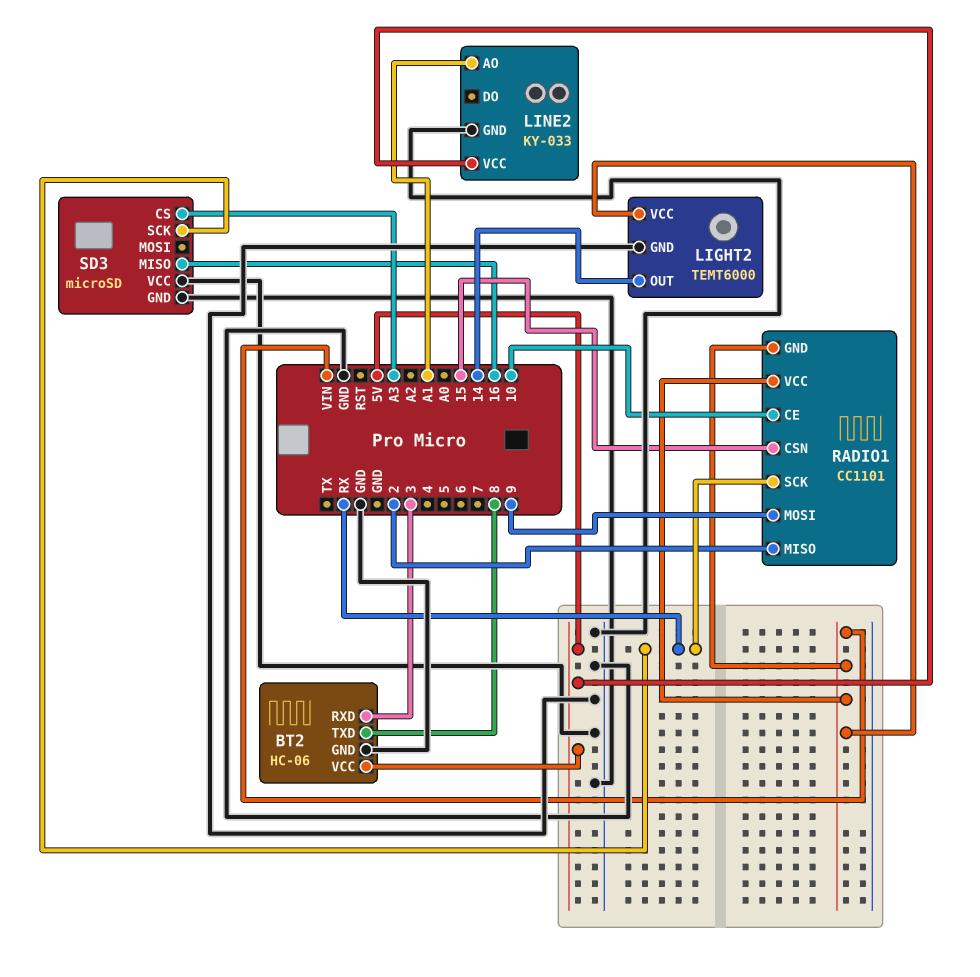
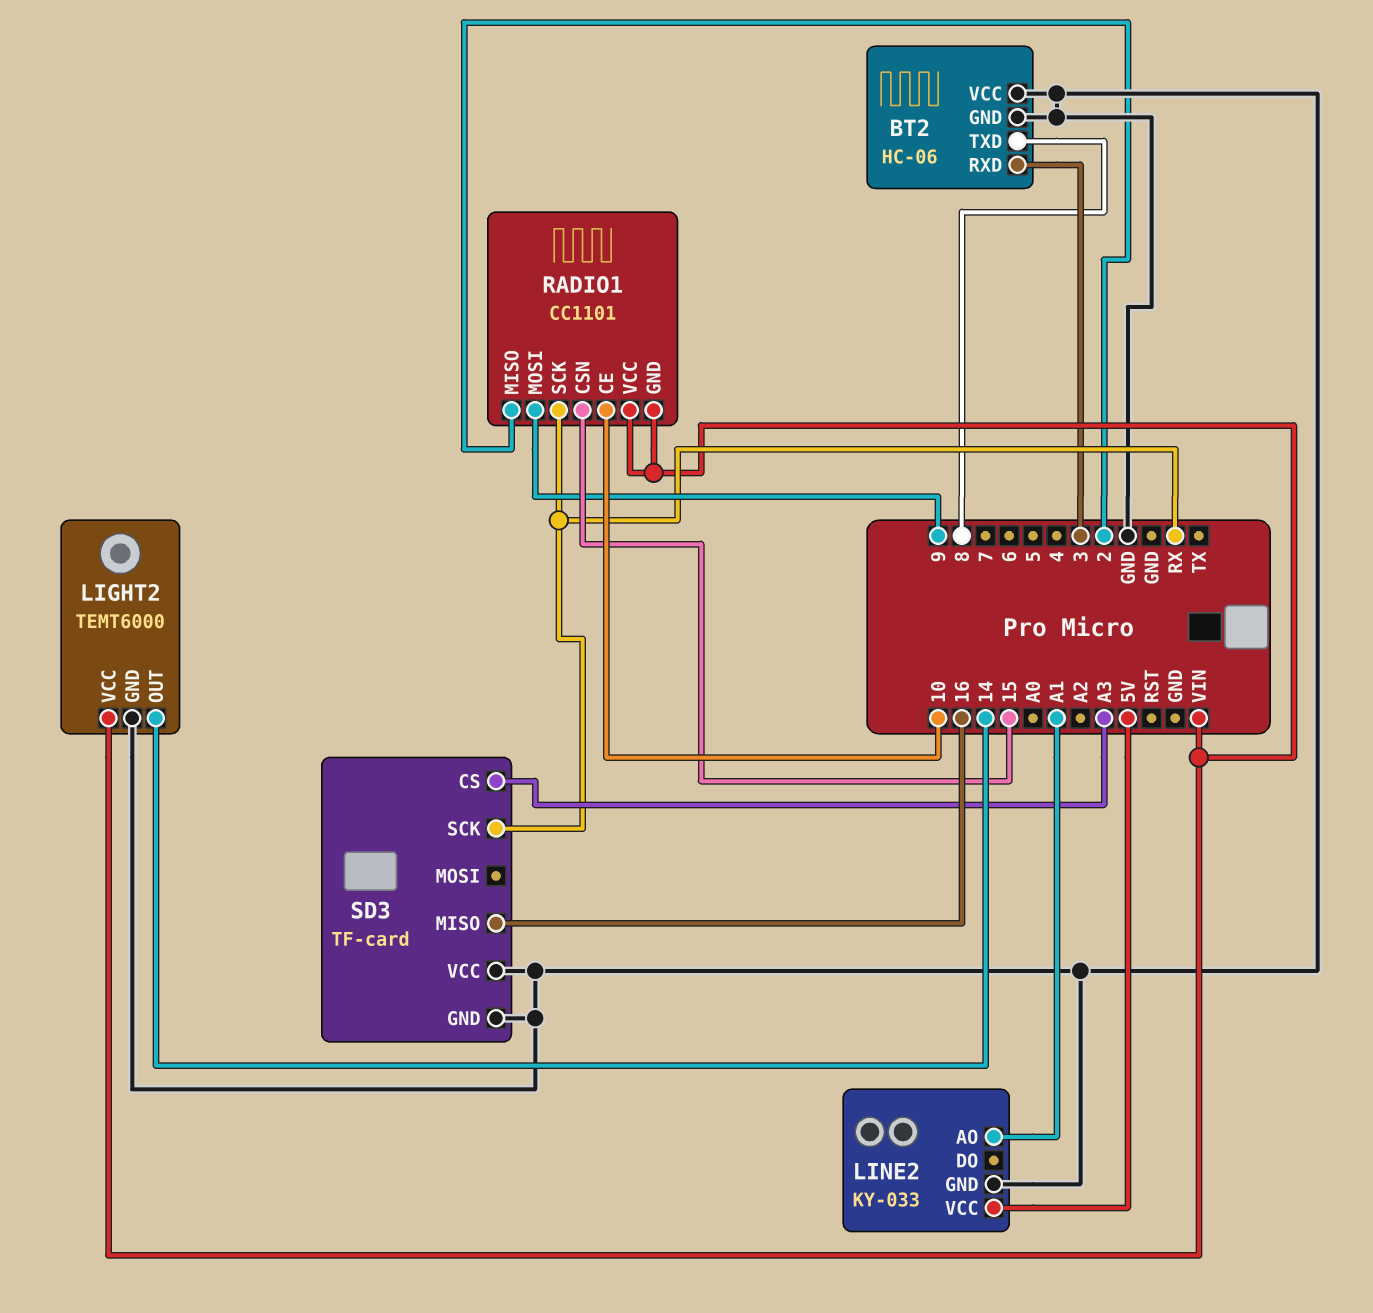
BT2 pin VCC: 5V -> GND
SD3: microSD -> TF-card

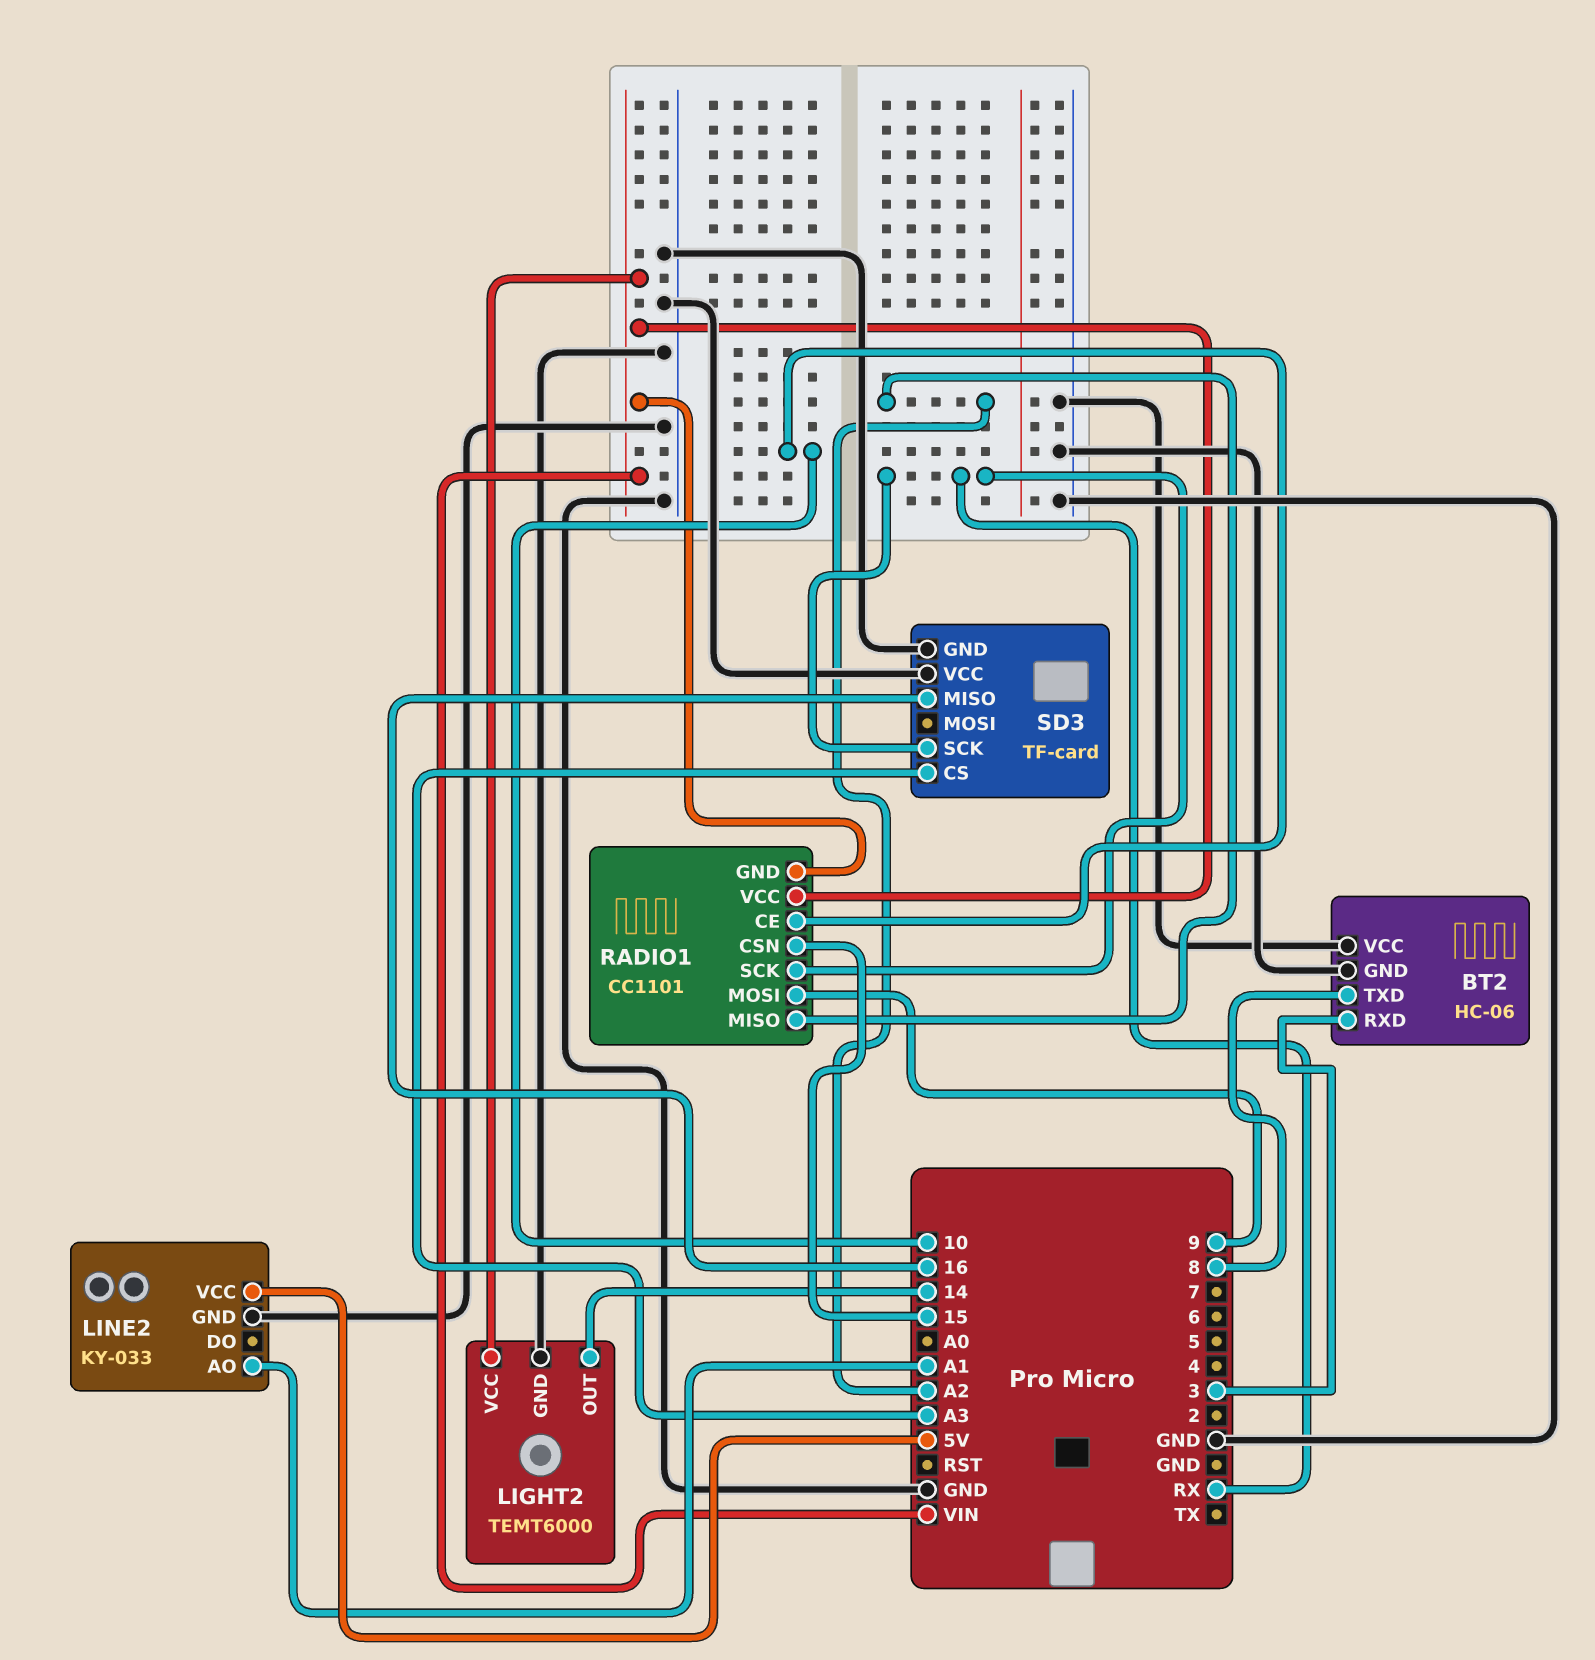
RADIO1 pin MISO: 2 -> A2

